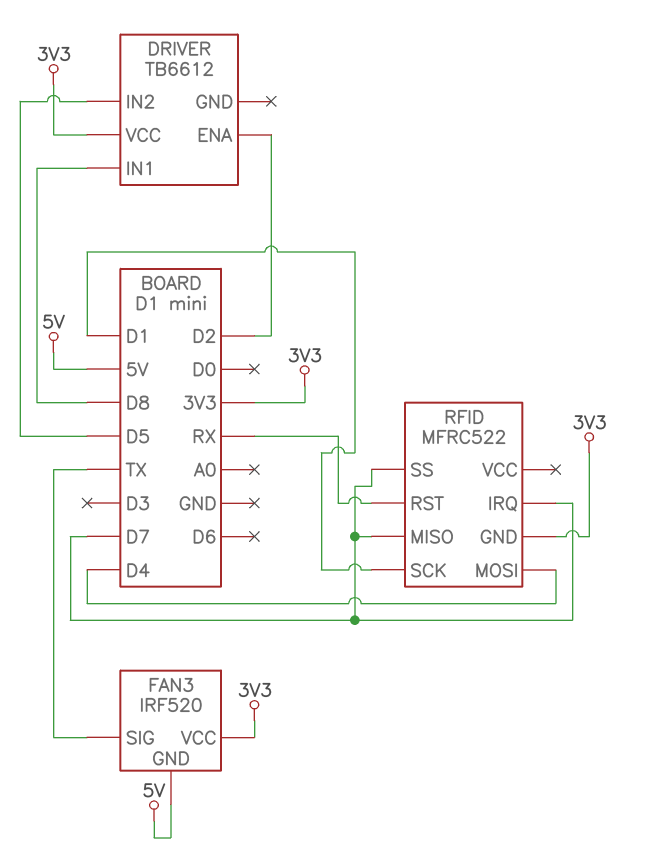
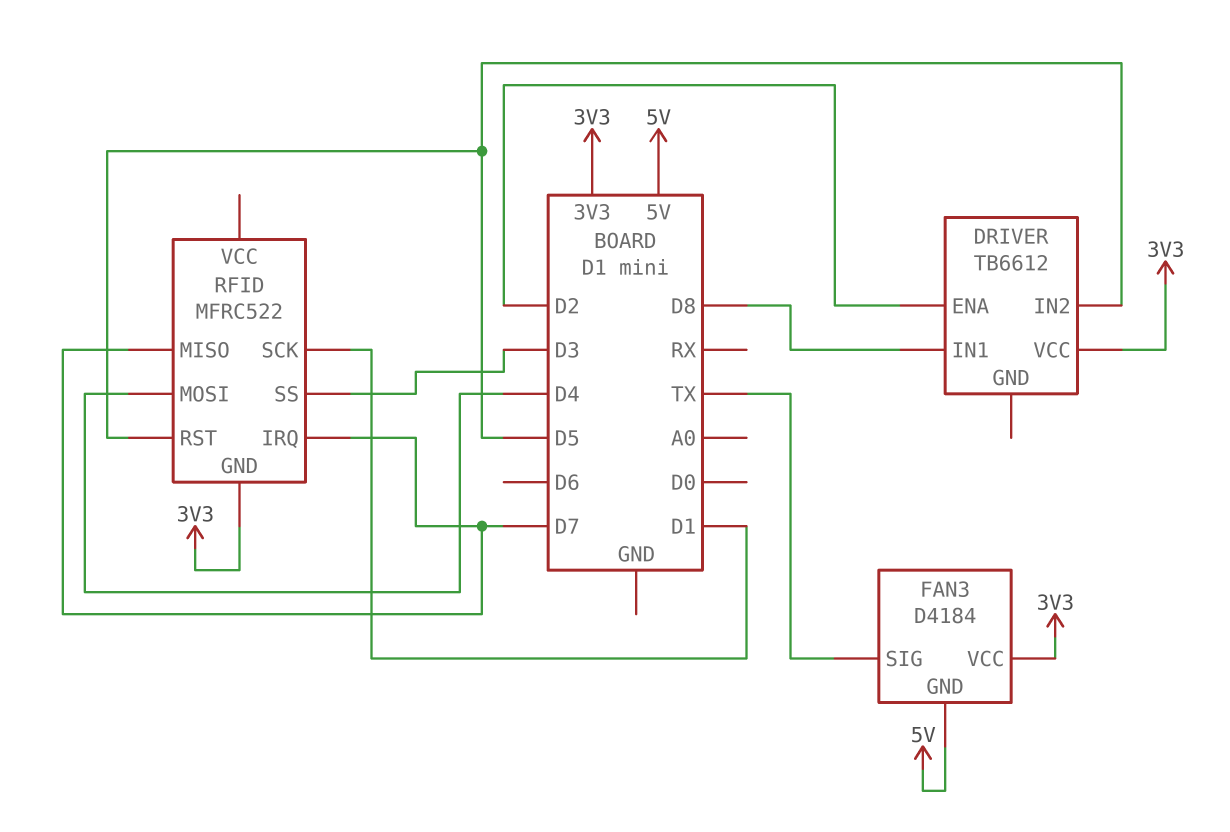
FAN3: IRF520 -> D4184
RFID pin RST: RX -> D5
RFID pin SS: D7 -> D3

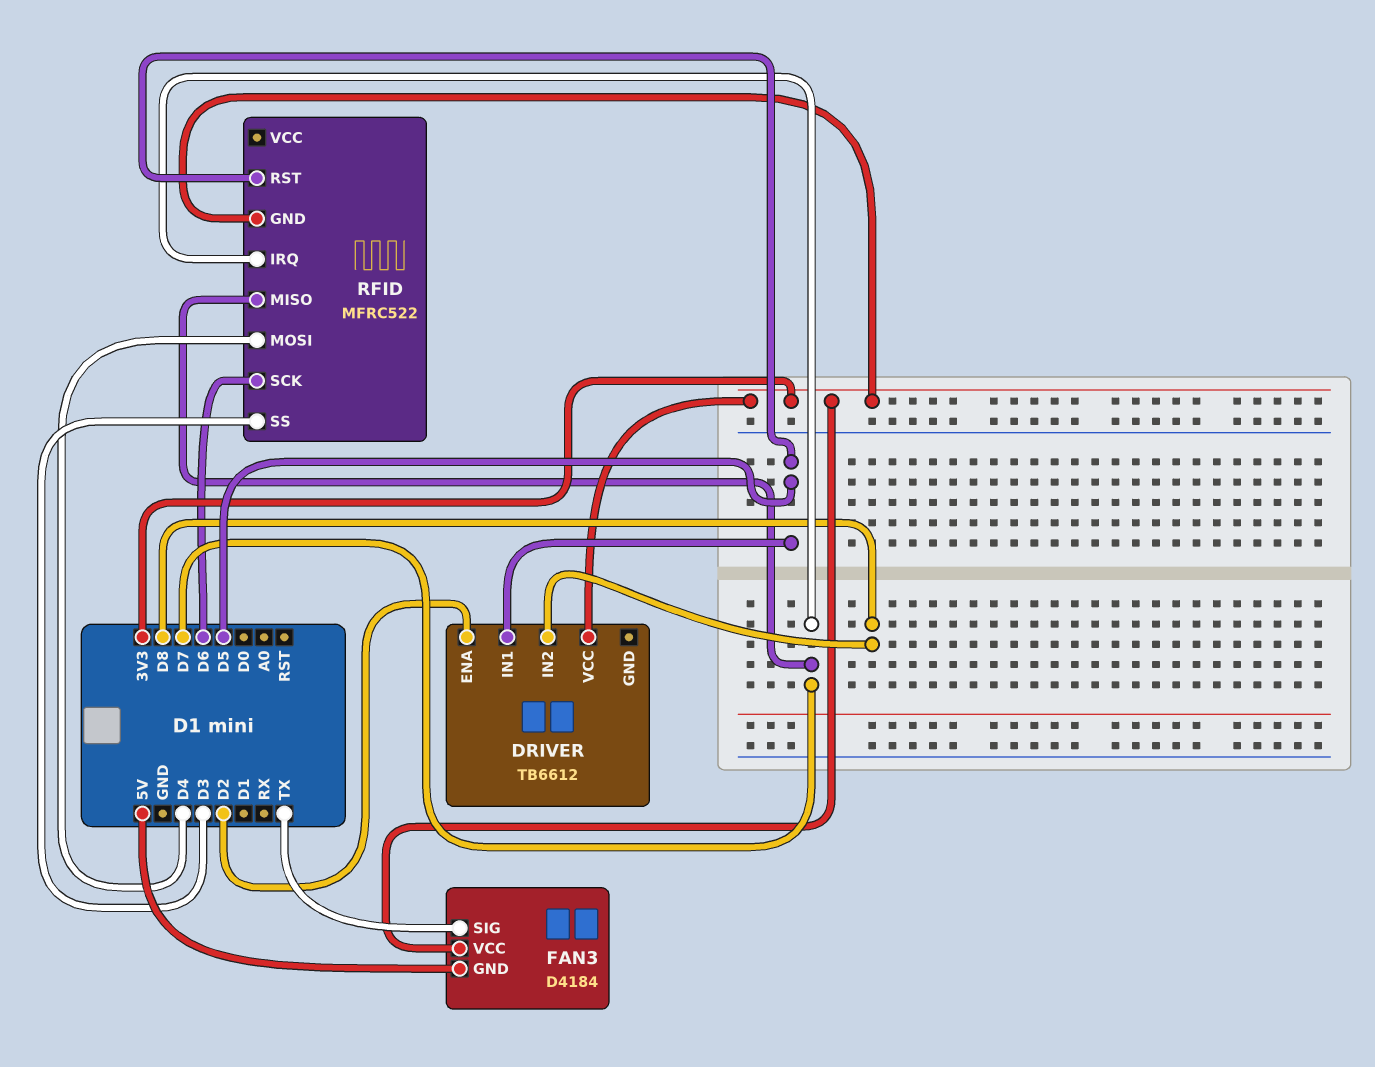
DRIVER pin IN1: D8 -> D5
DRIVER pin IN2: D5 -> D8
RFID pin SCK: D1 -> D6

